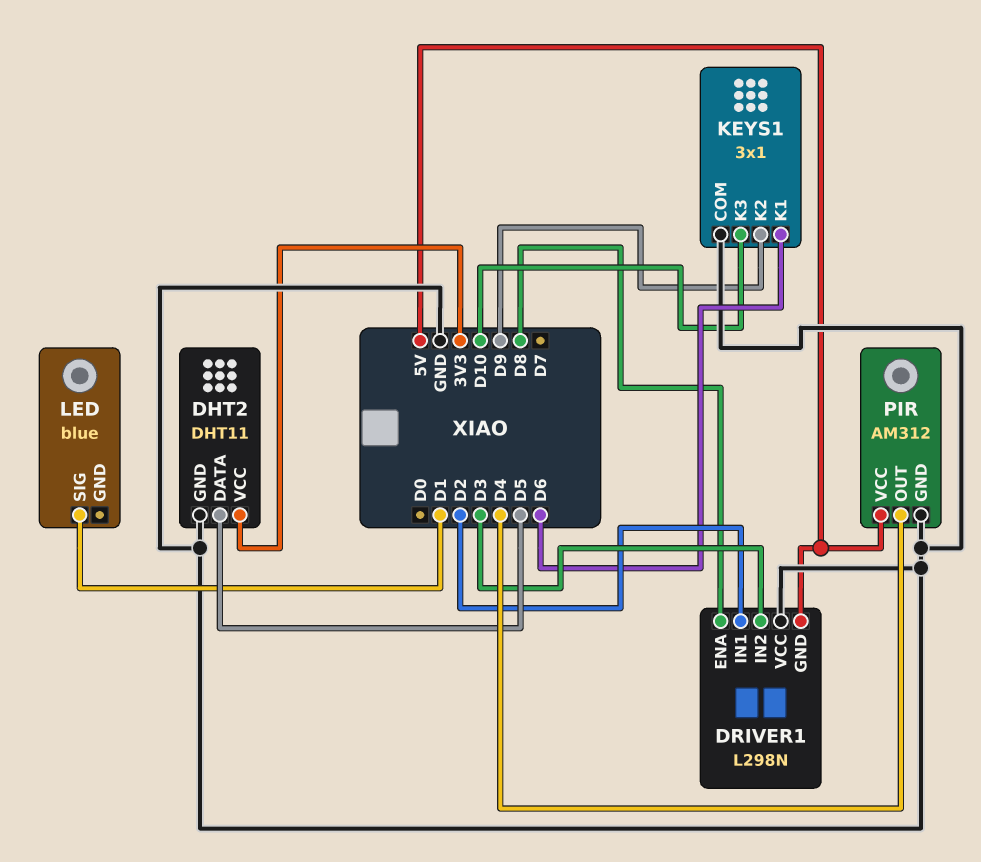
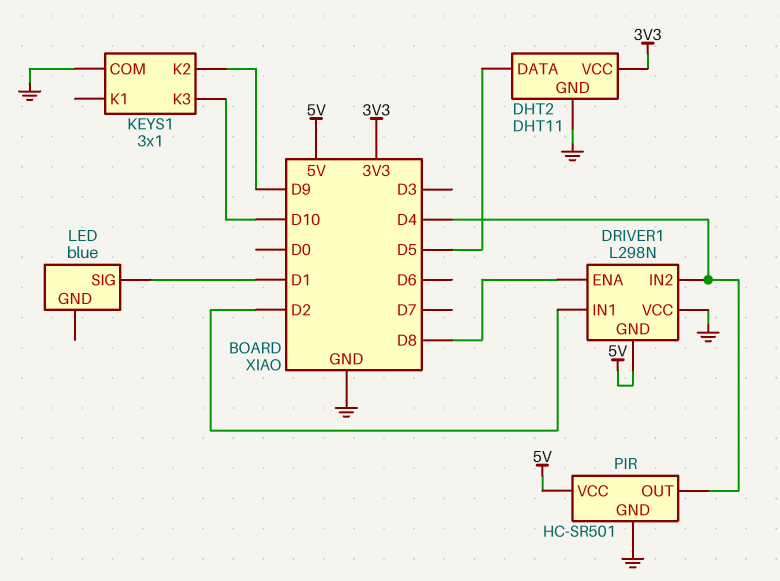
DRIVER1 pin IN2: D3 -> D4
KEYS1 pin K1: D6 -> none
PIR: AM312 -> HC-SR501

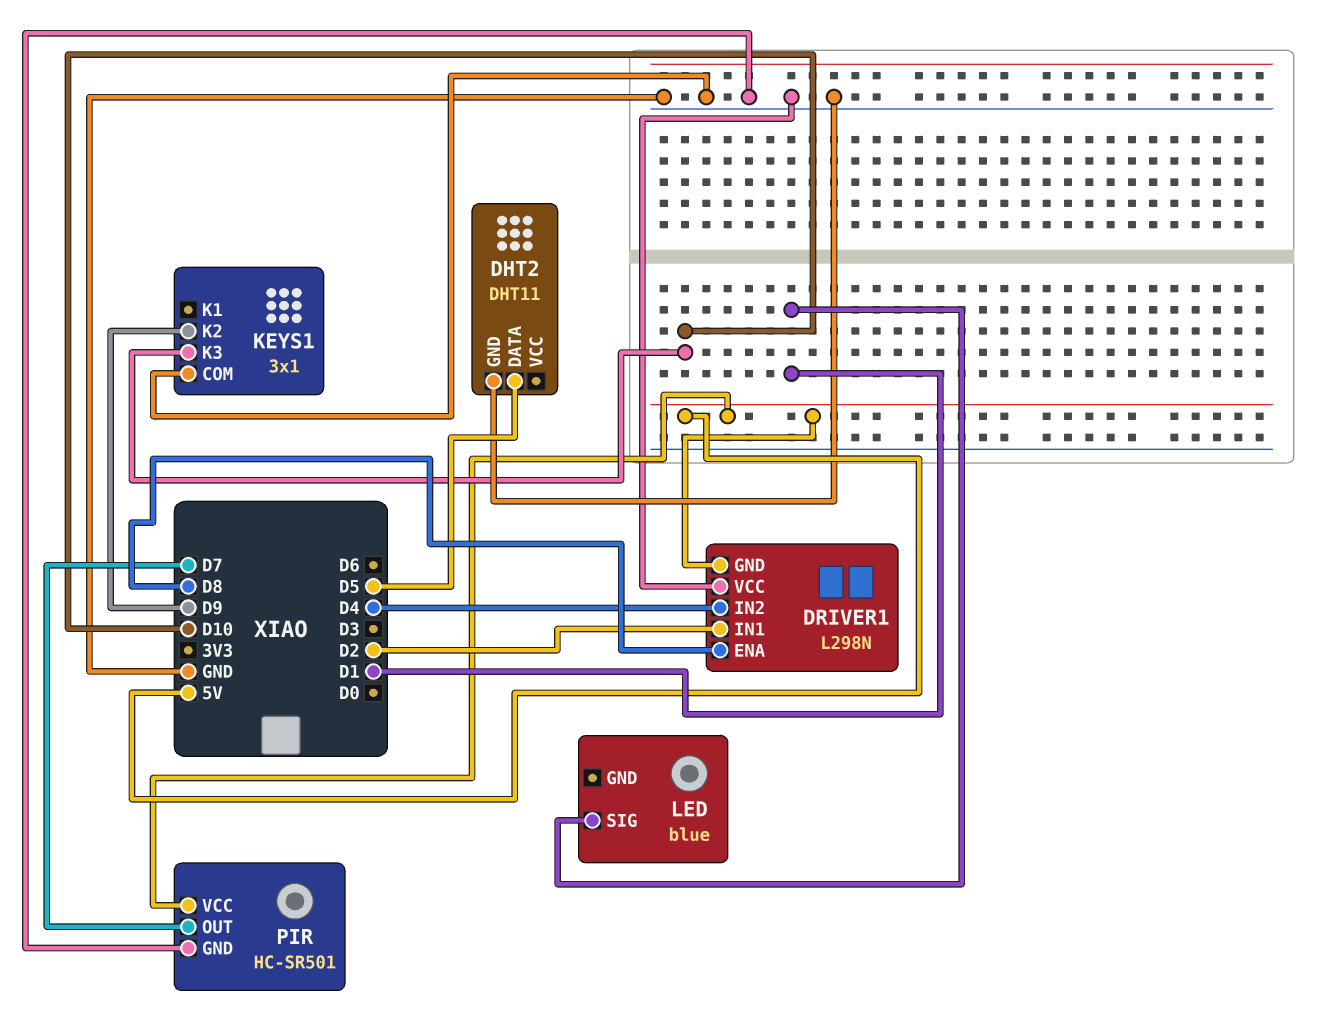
DHT2 pin VCC: 3V3 -> none
PIR pin OUT: D4 -> D7

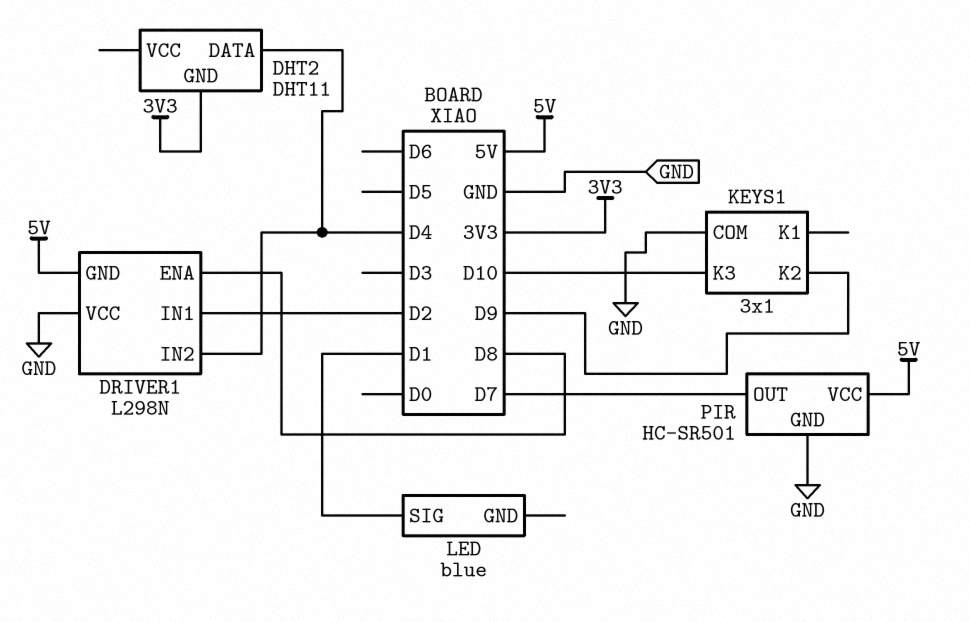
DHT2 pin DATA: D5 -> D4
DHT2 pin GND: GND -> 3V3

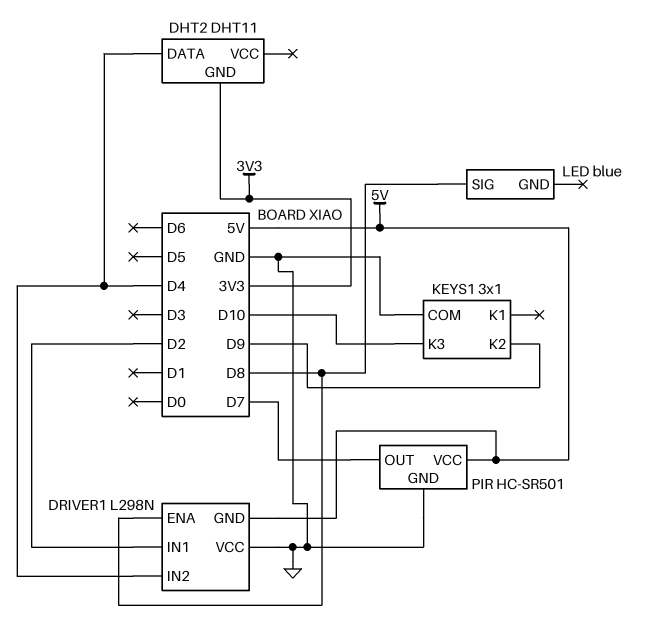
LED pin SIG: D1 -> D8

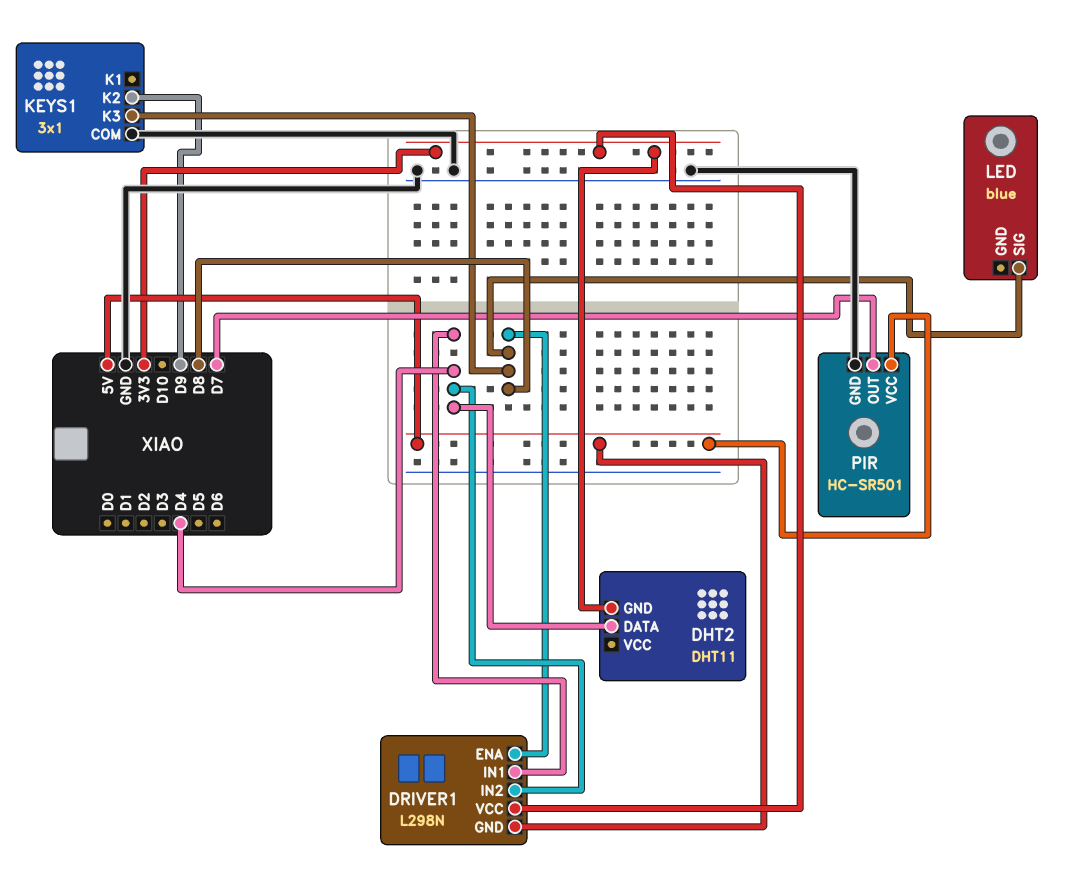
DRIVER1 pin IN1: D2 -> D4
DRIVER1 pin VCC: GND -> 3V3
KEYS1 pin K3: D10 -> D8

